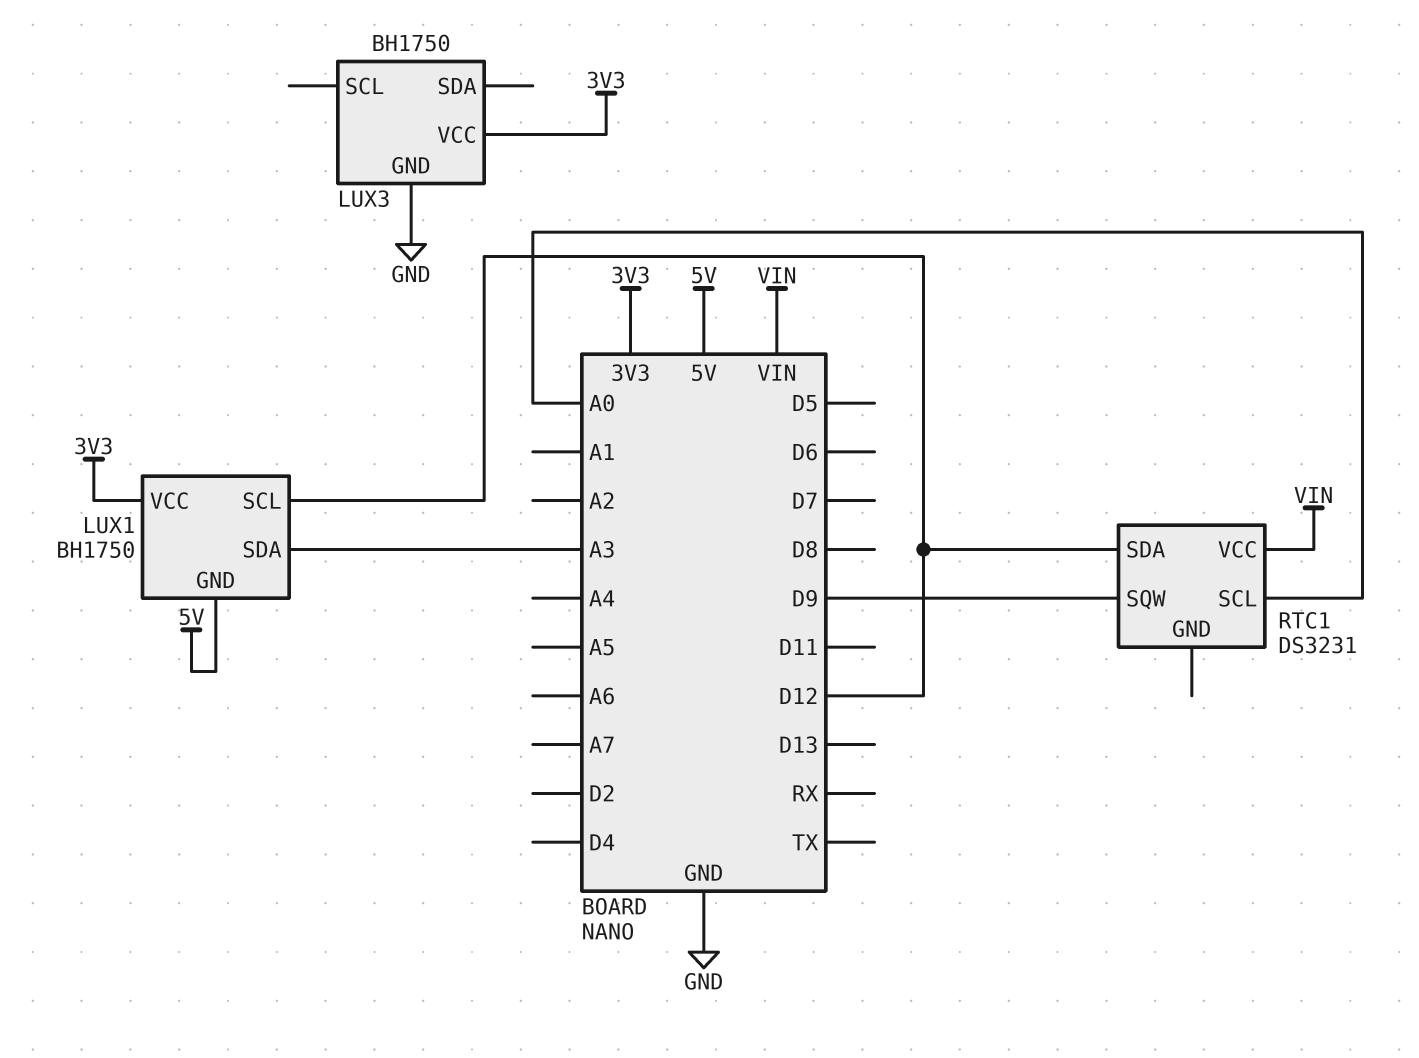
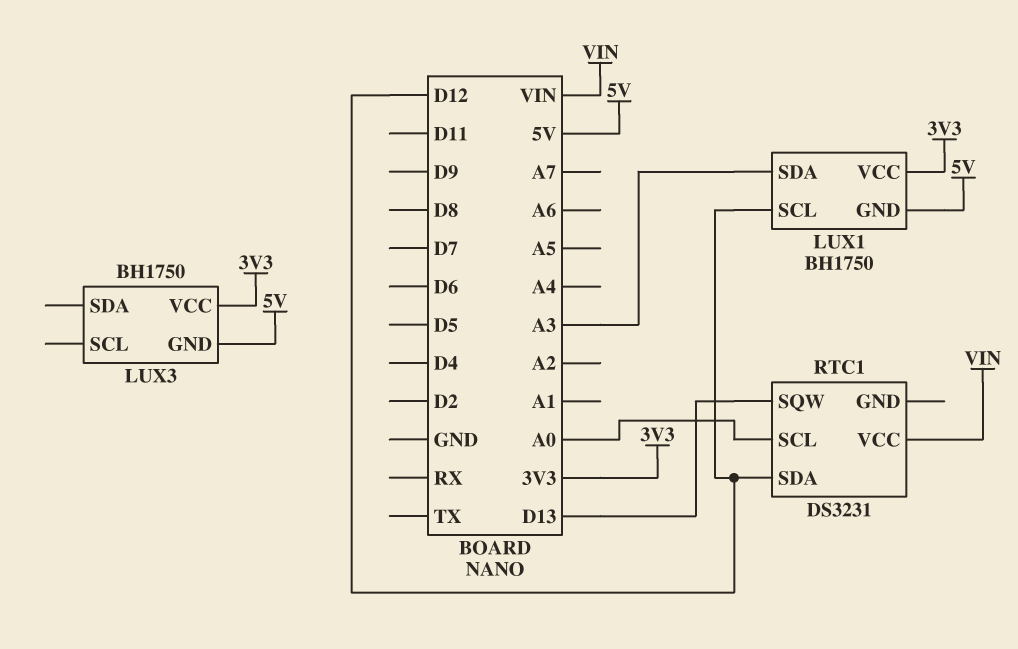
LUX3 pin GND: GND -> 5V
RTC1 pin SQW: D9 -> D13

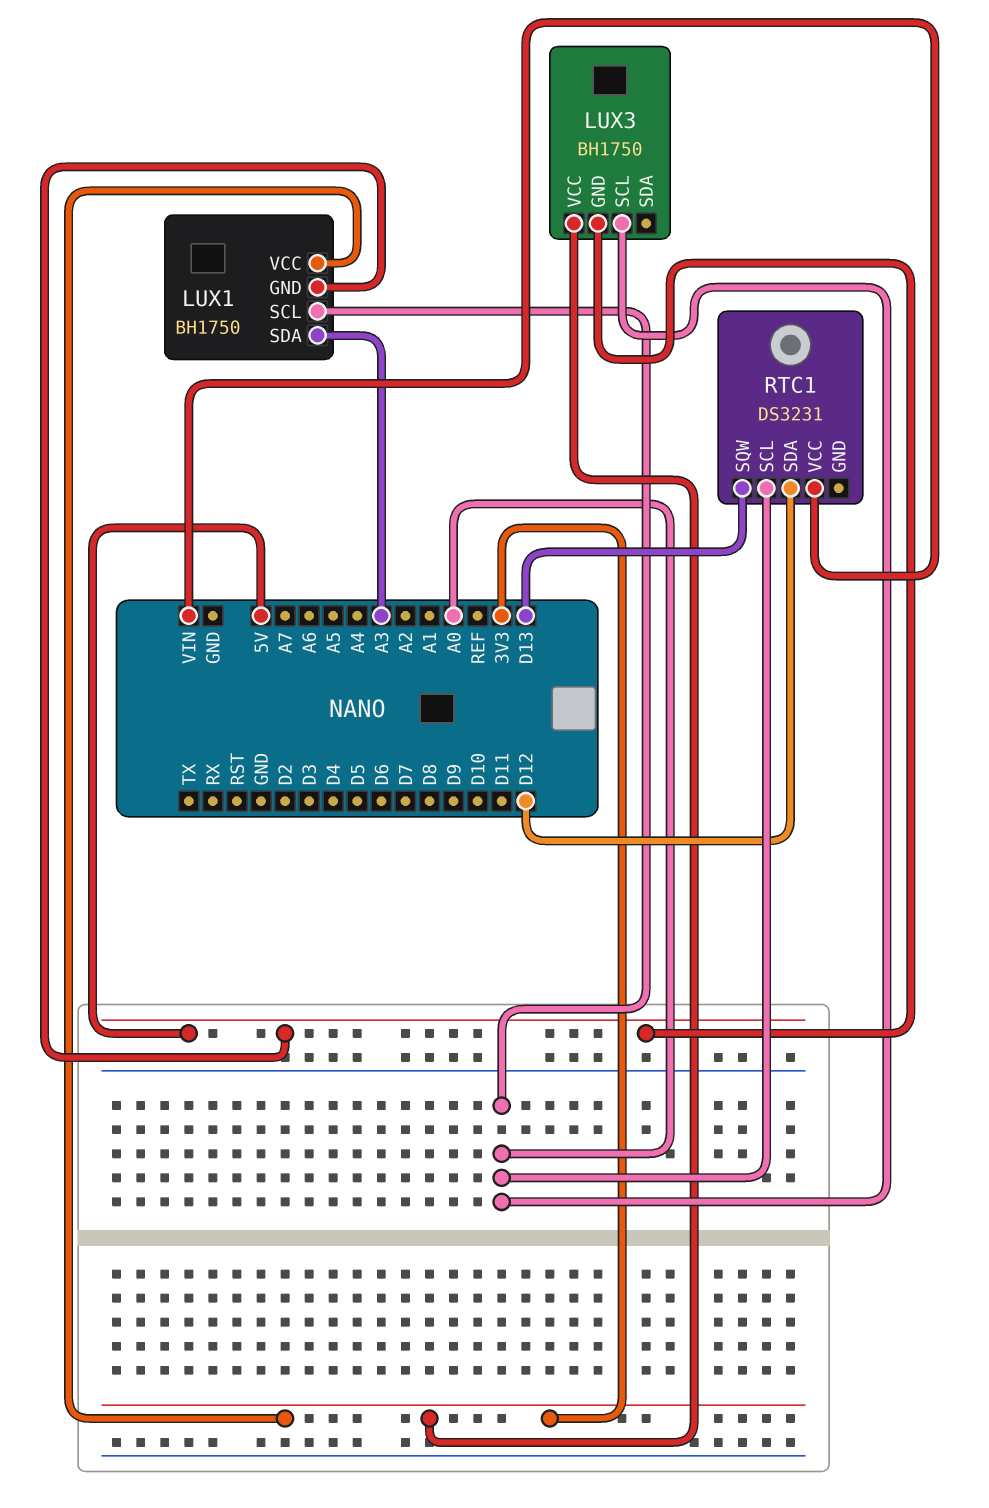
LUX1 pin SCL: D12 -> A0
LUX3 pin SCL: none -> A0

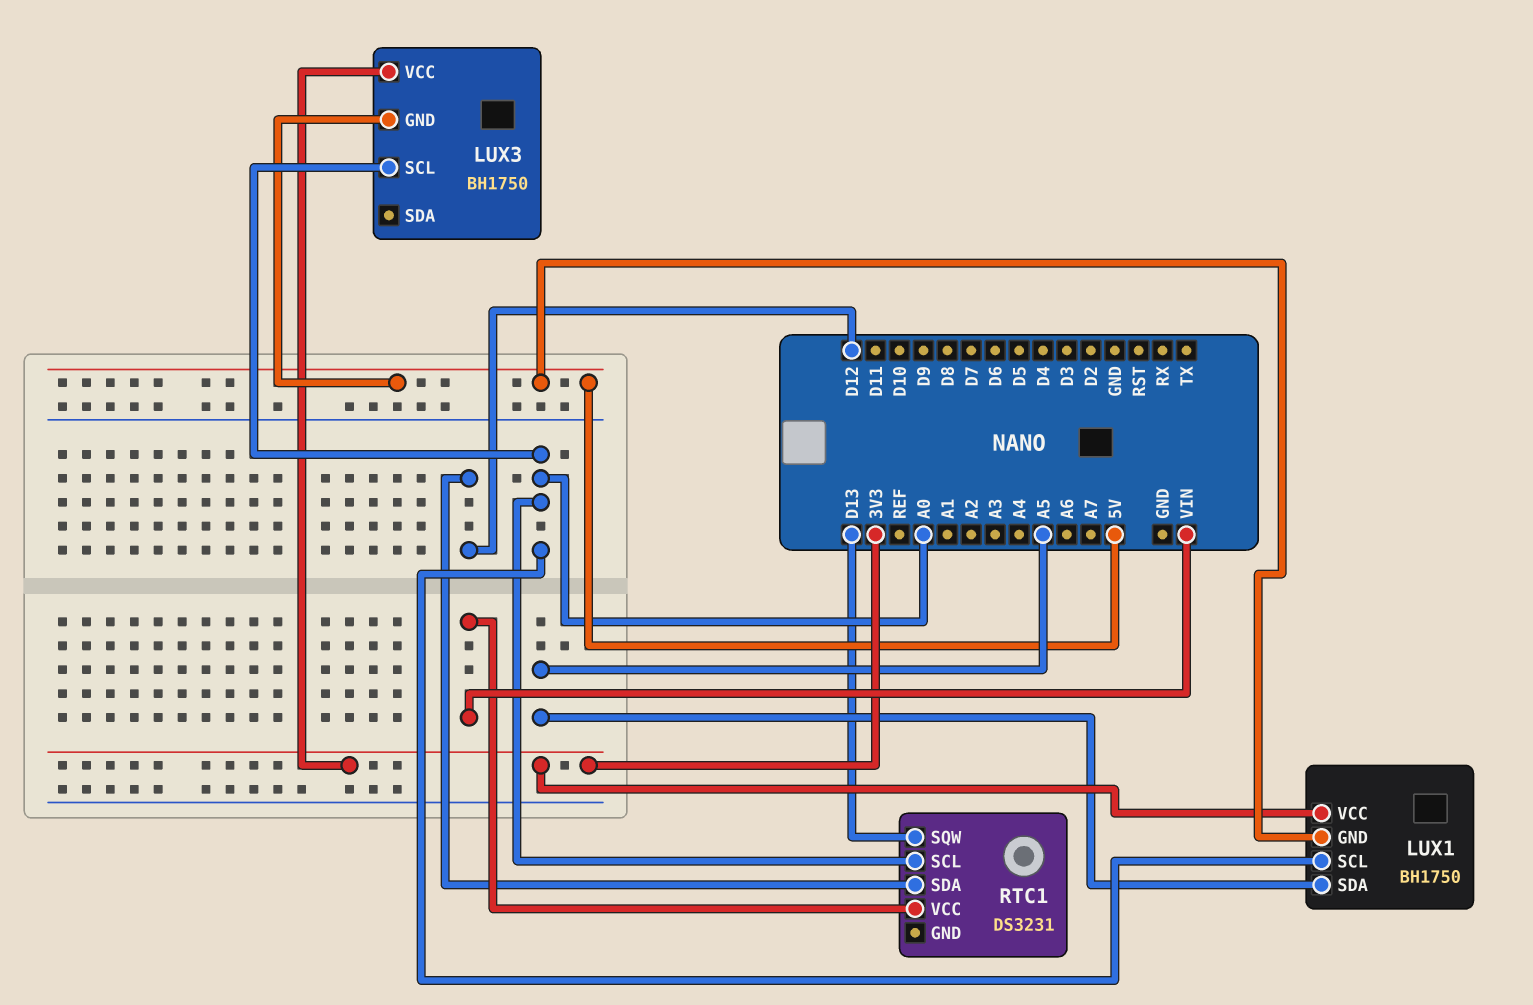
LUX1 pin SDA: A3 -> A5

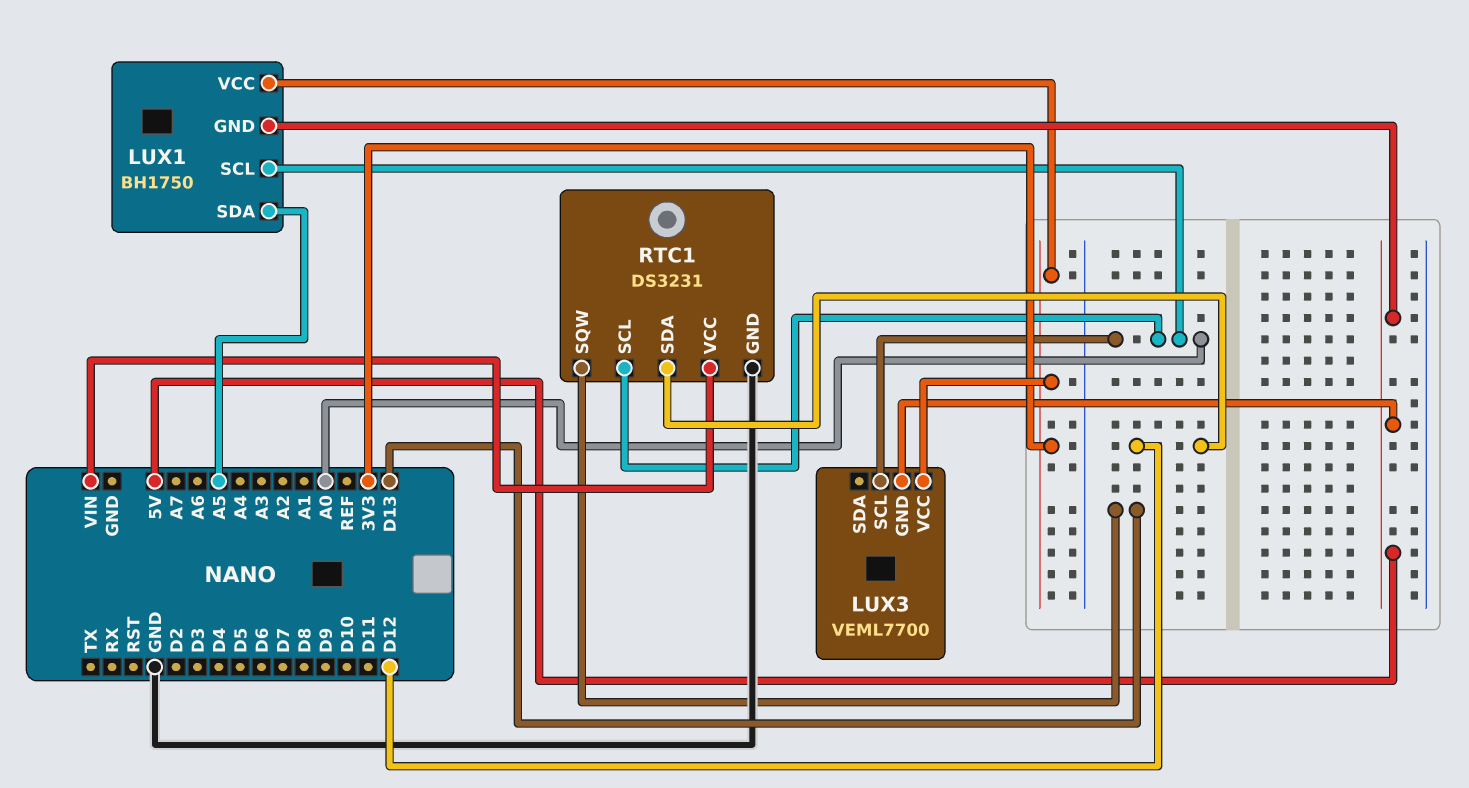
LUX3: BH1750 -> VEML7700
RTC1 pin GND: none -> GND

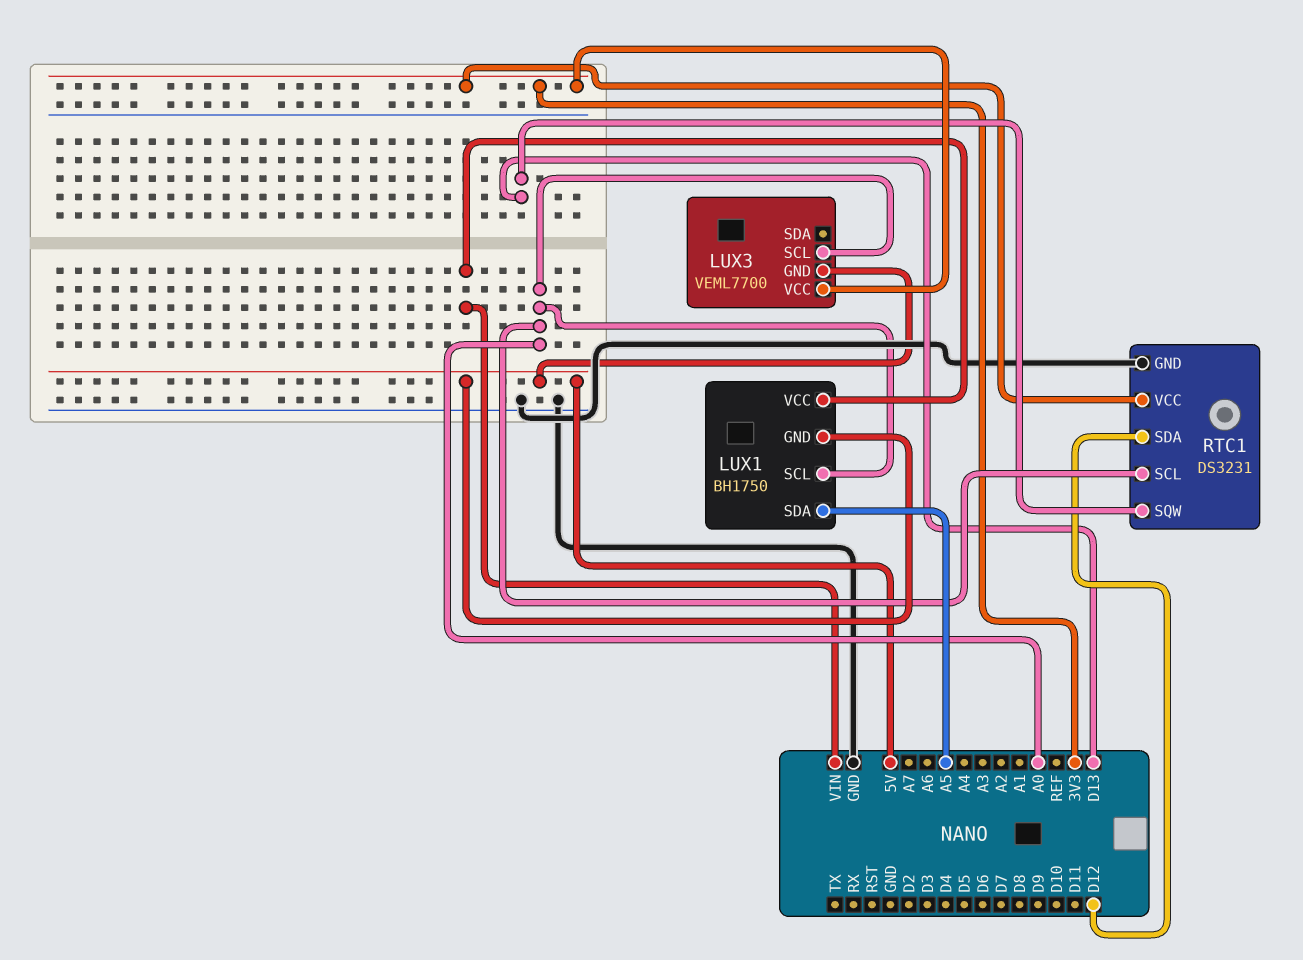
LUX1 pin VCC: 3V3 -> VIN
RTC1 pin VCC: VIN -> 3V3

